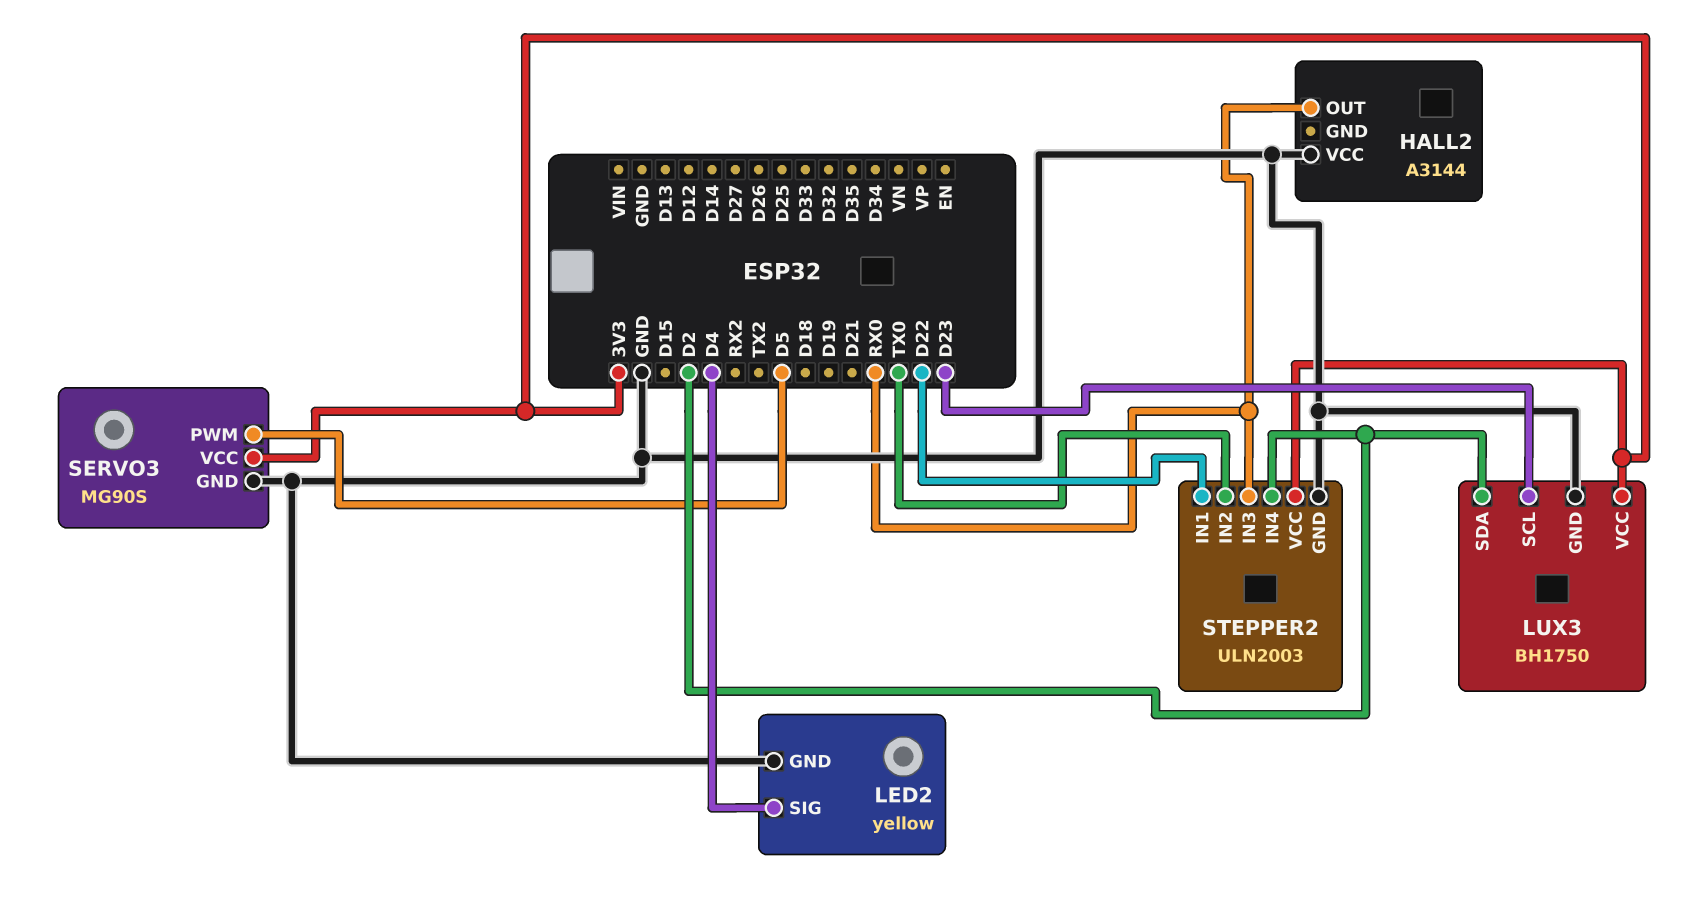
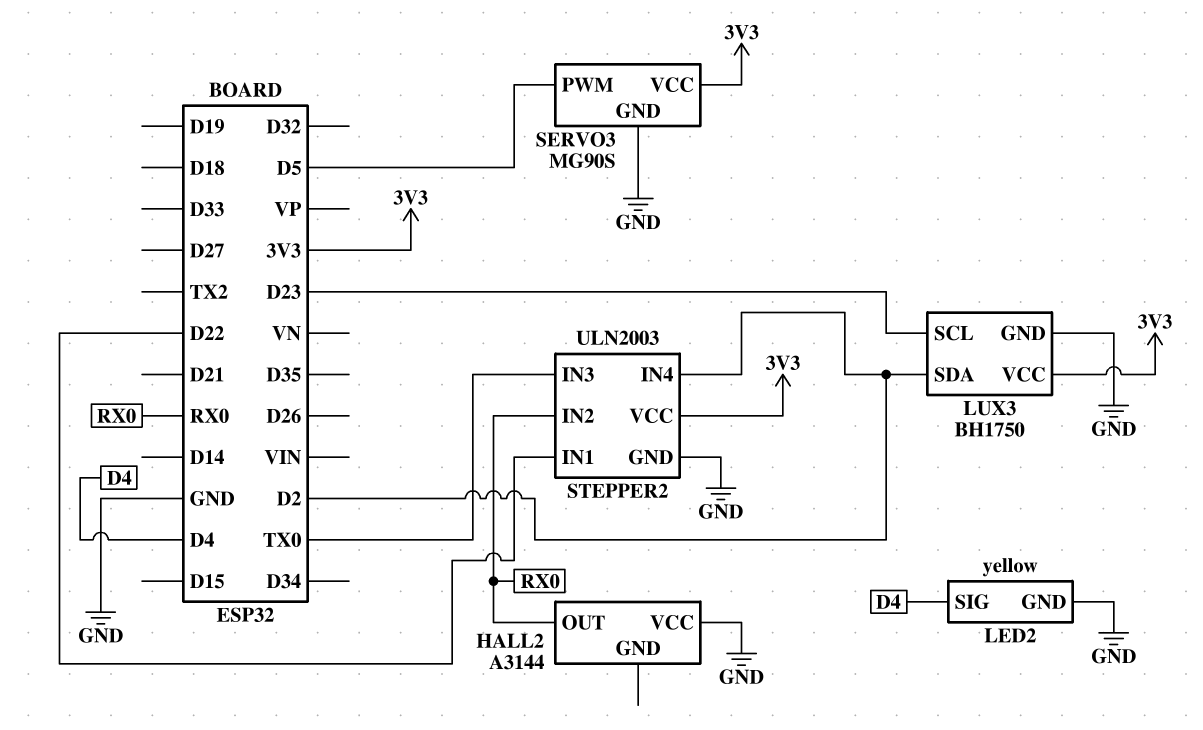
STEPPER2 pin IN2: TX0 -> RX0
STEPPER2 pin IN3: RX0 -> TX0

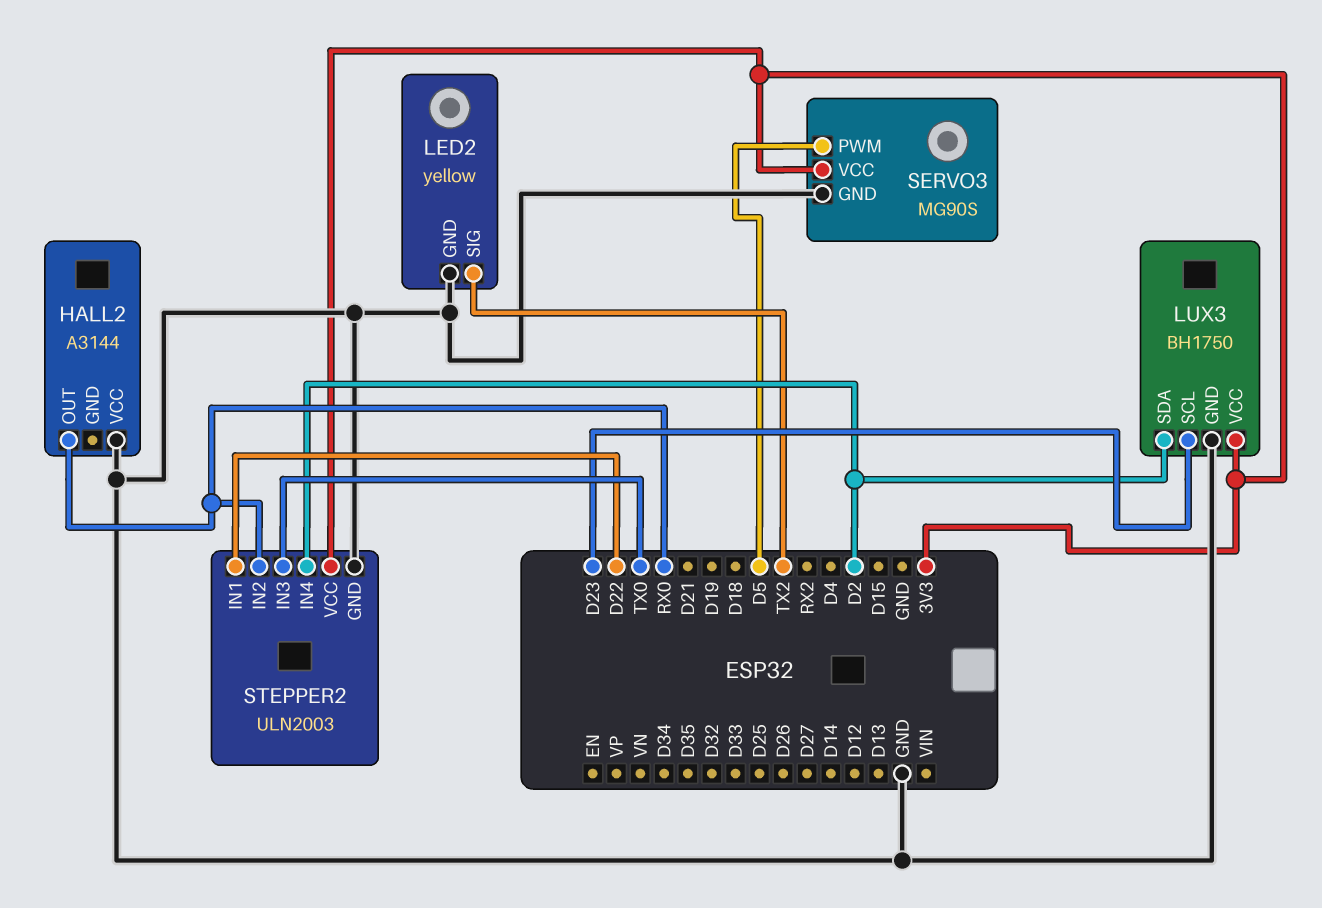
LED2 pin SIG: D4 -> TX2

